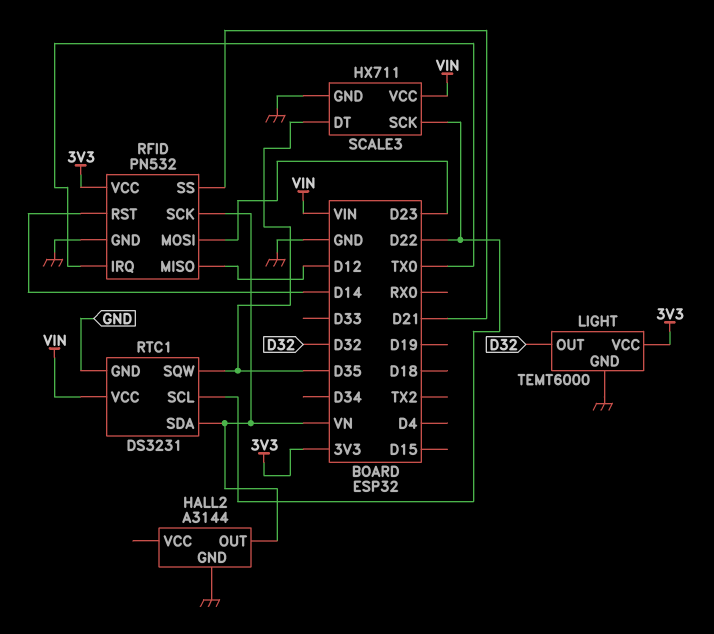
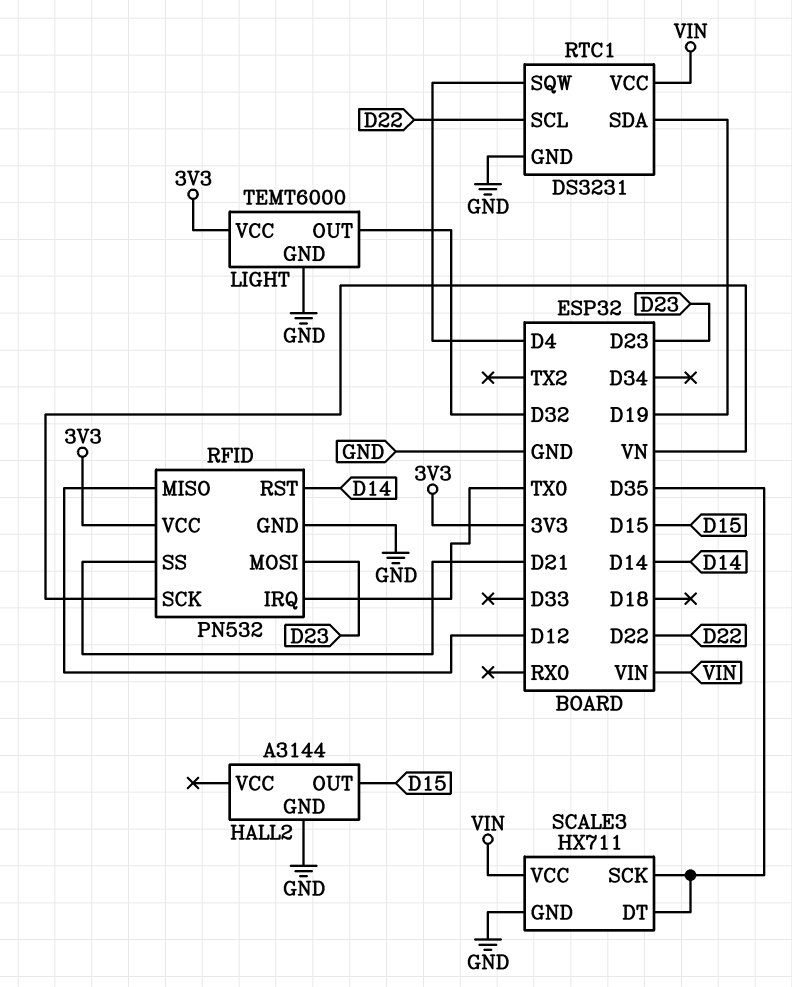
HALL2 pin OUT: VN -> D15
RTC1 pin SDA: VN -> D19
RTC1 pin SQW: D35 -> D4
SCALE3 pin SCK: D22 -> D35

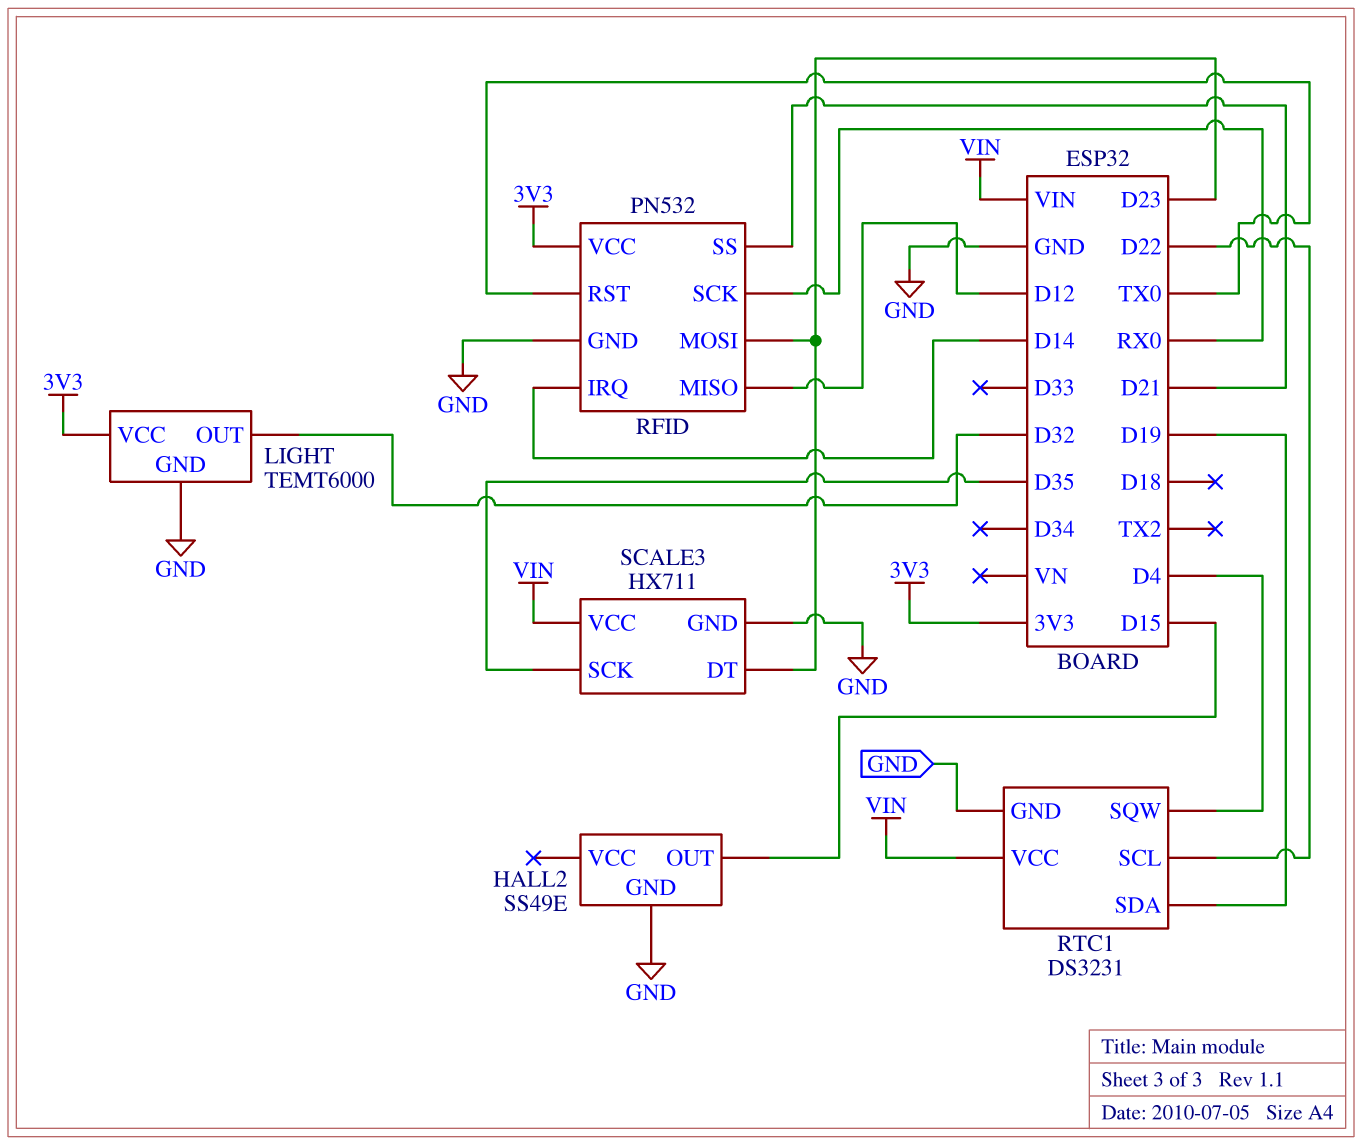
HALL2: A3144 -> SS49E
RFID pin IRQ: TX0 -> D14
RFID pin RST: D14 -> TX0
RFID pin SCK: VN -> RX0
SCALE3 pin DT: D35 -> D23

